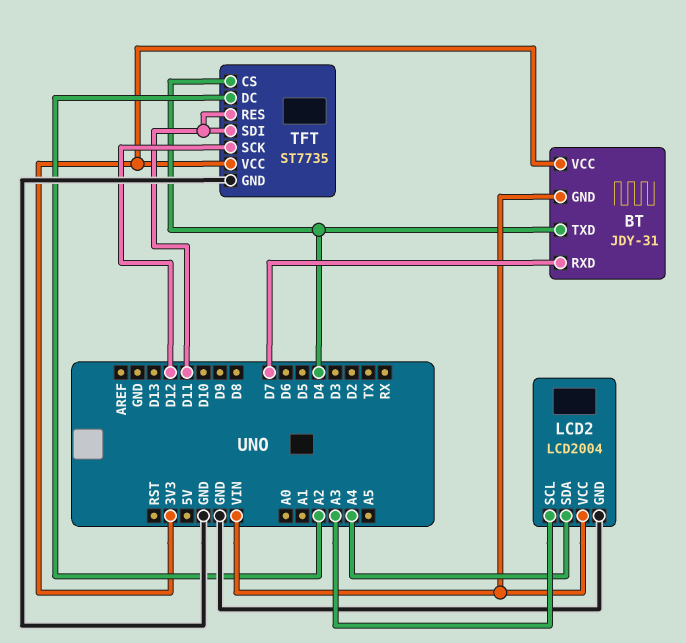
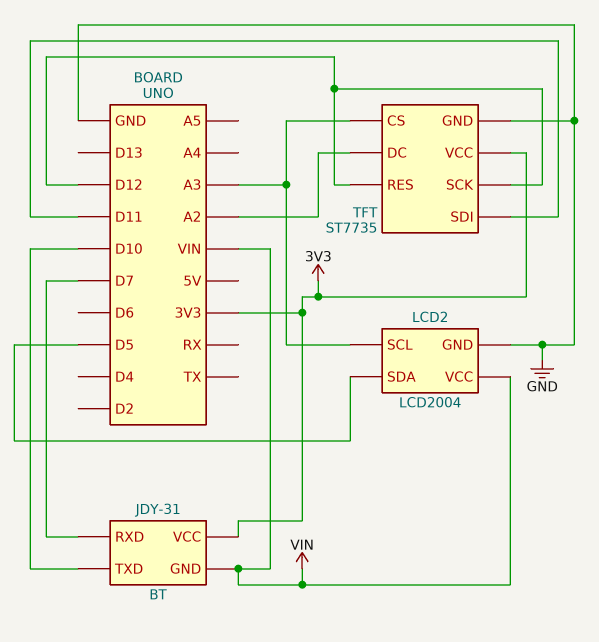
BT pin TXD: D4 -> D10
LCD2 pin SDA: A4 -> D5
TFT pin CS: D4 -> A3
TFT pin RES: D11 -> D12

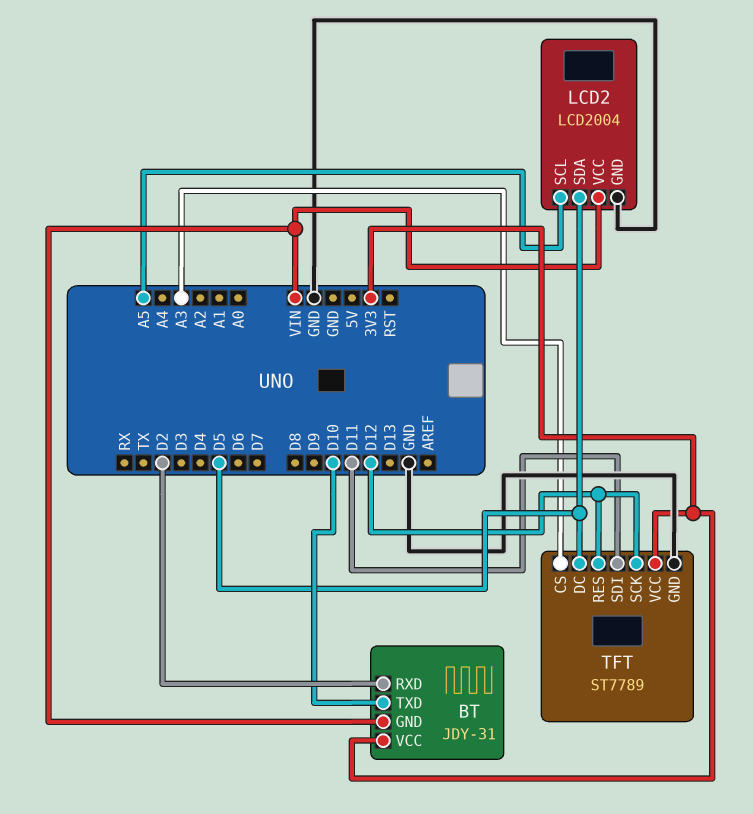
BT pin RXD: D7 -> D2
LCD2 pin SCL: A3 -> A5
TFT: ST7735 -> ST7789
TFT pin DC: A2 -> D5

